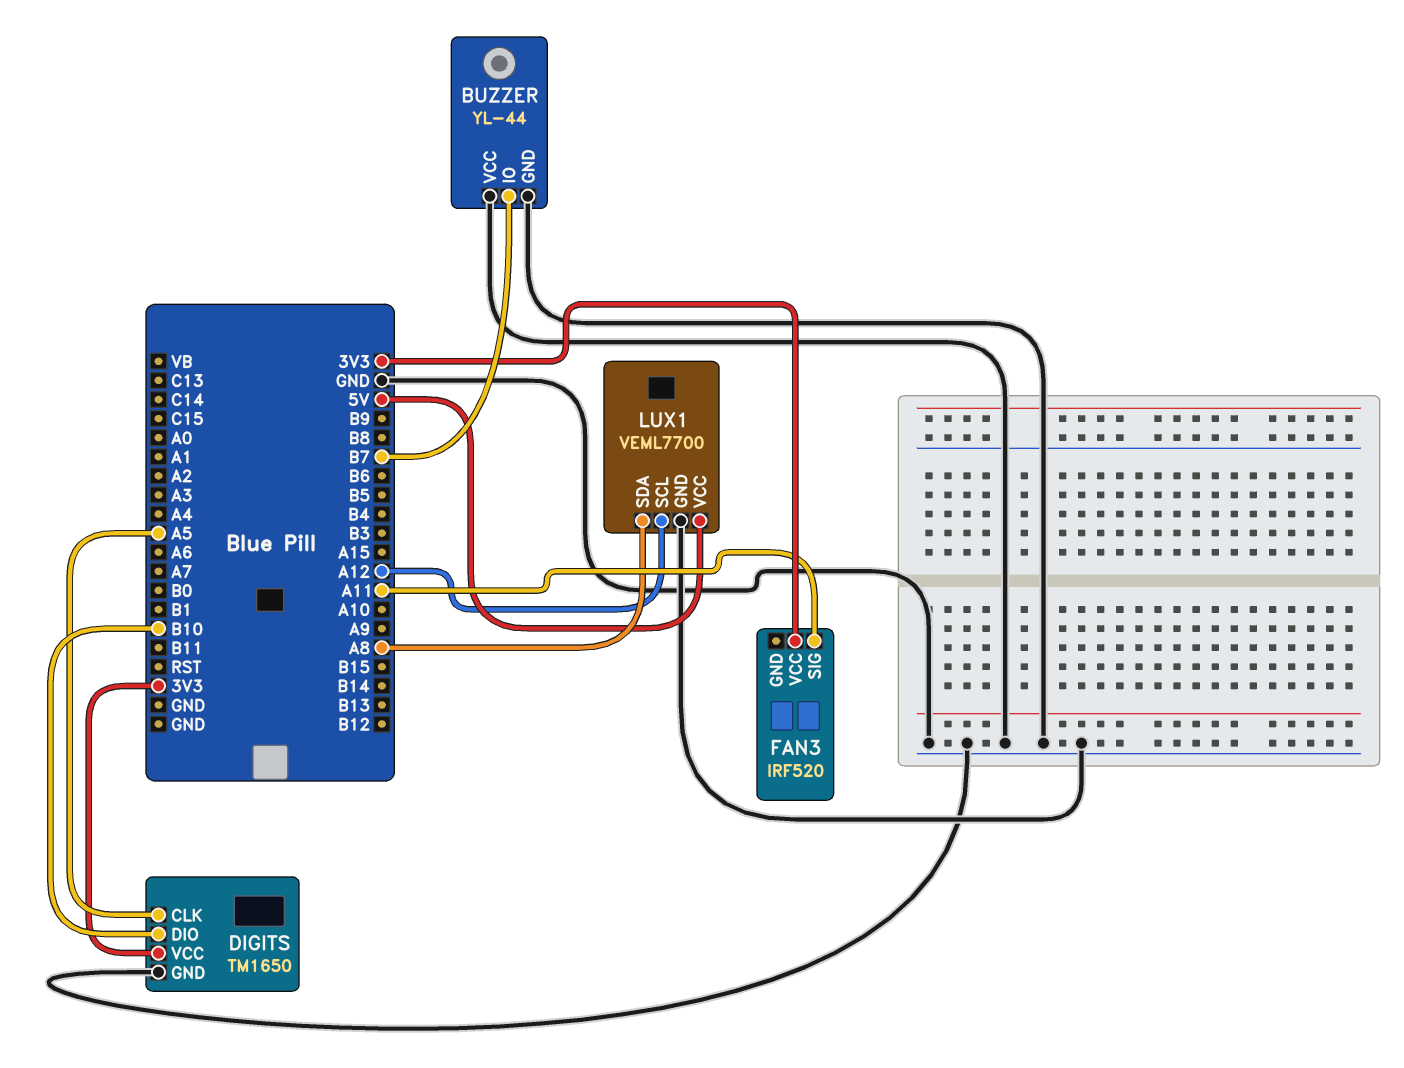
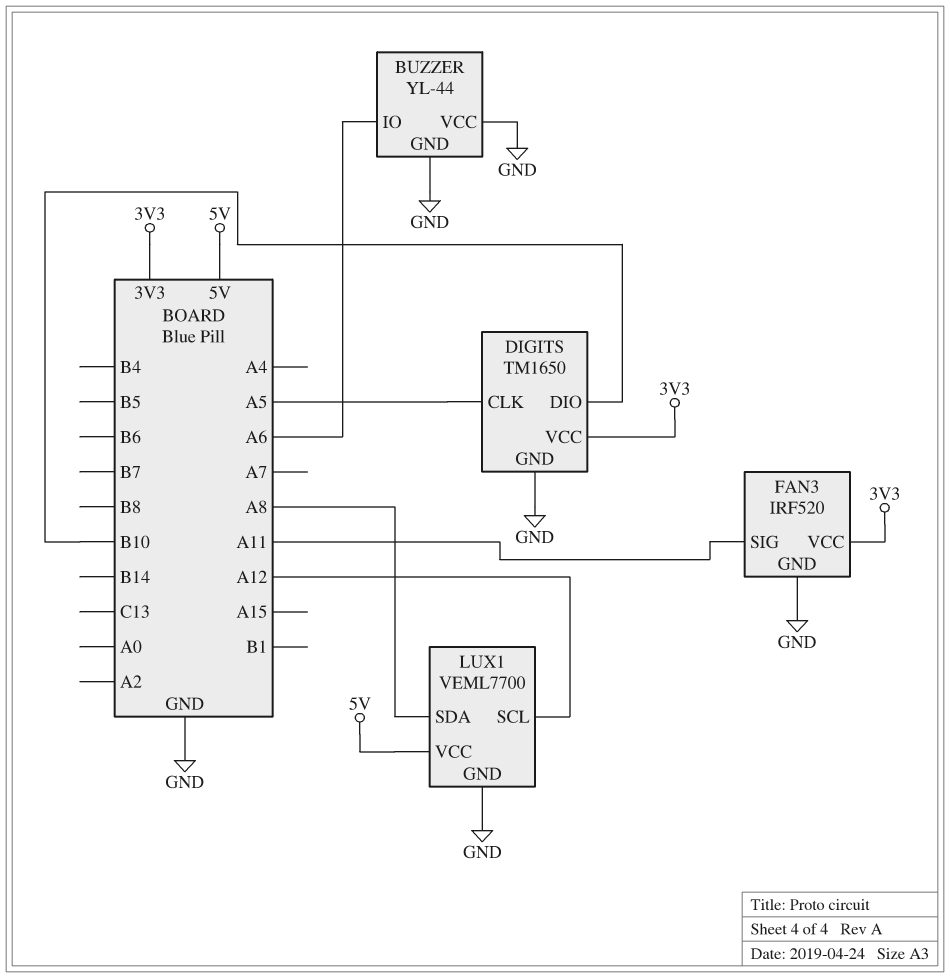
BUZZER pin IO: B7 -> A6
FAN3 pin GND: none -> GND

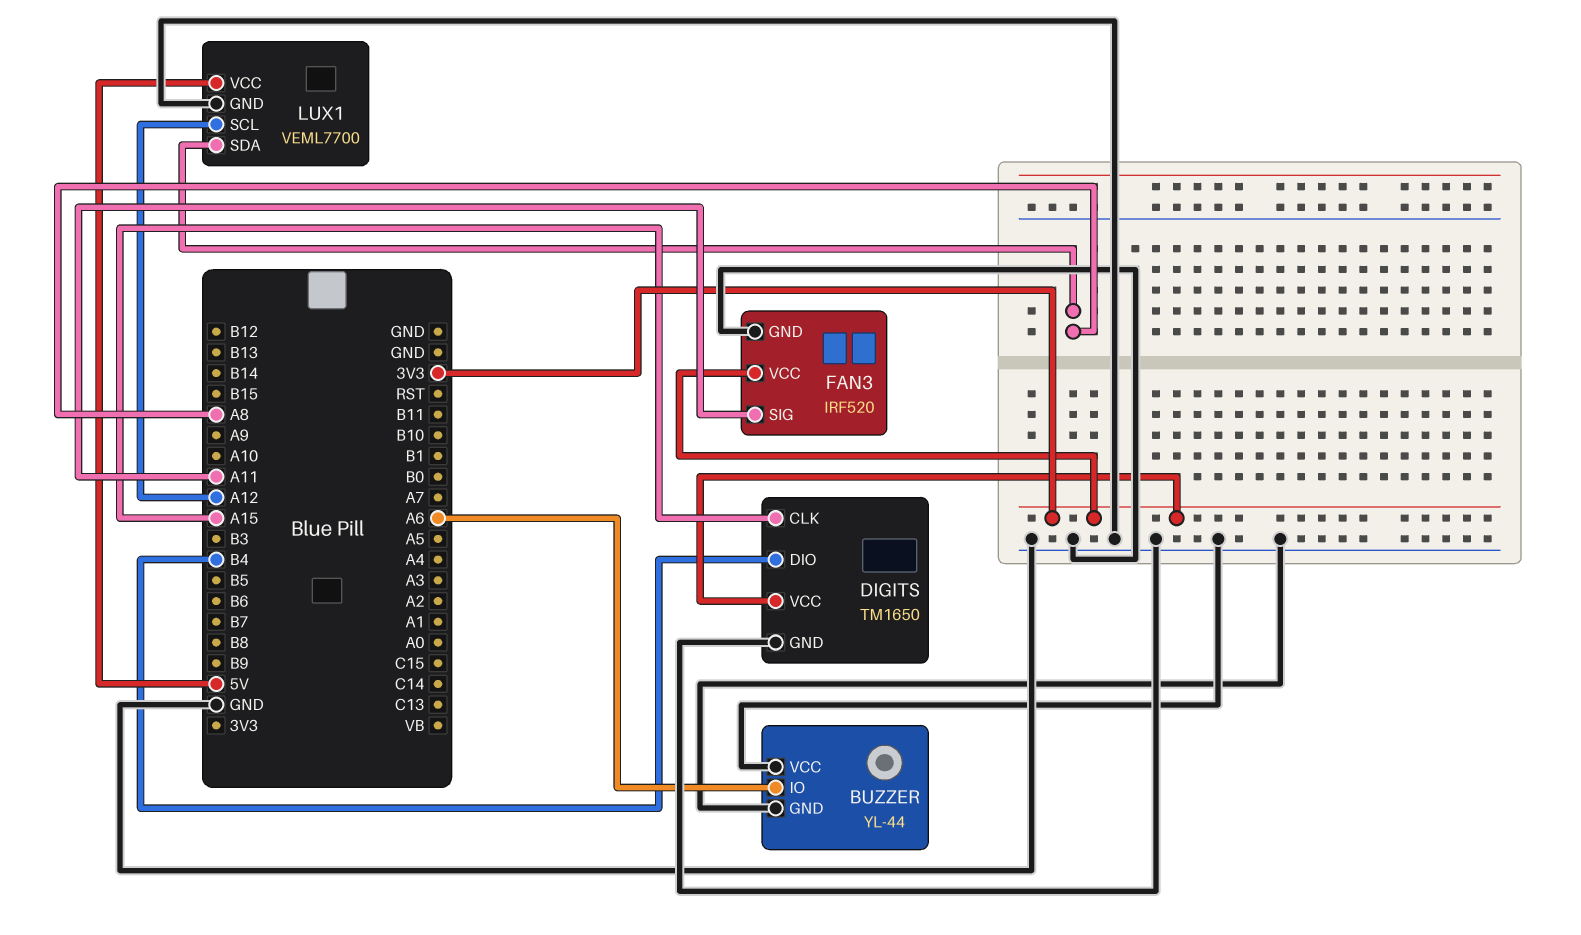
DIGITS pin CLK: A5 -> A15
DIGITS pin DIO: B10 -> B4

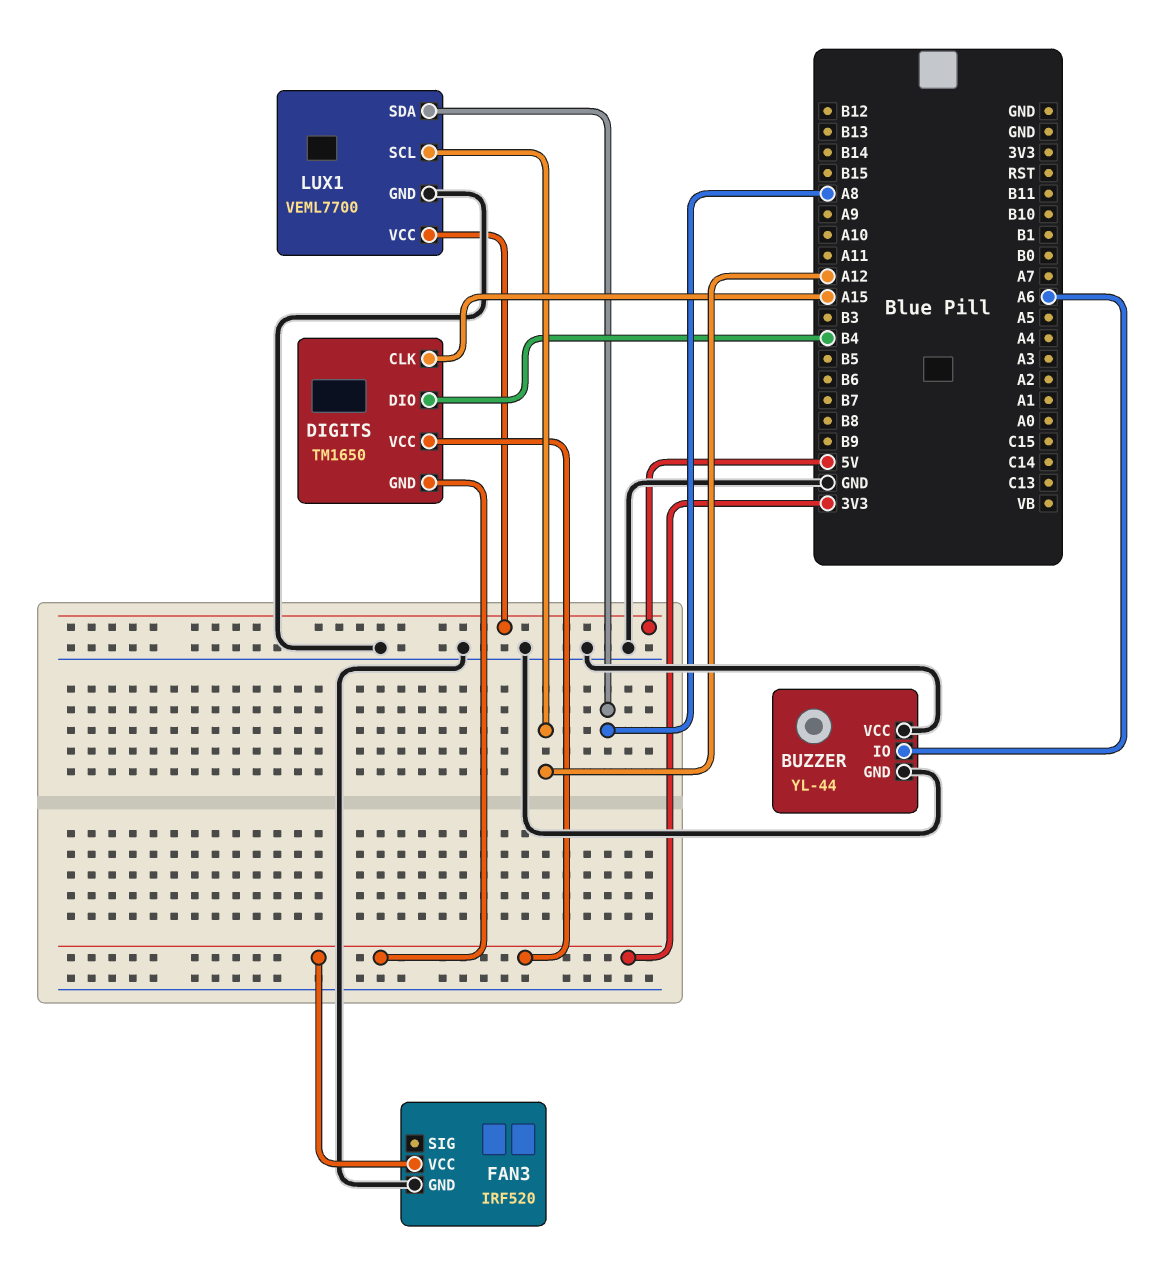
DIGITS pin GND: GND -> 3V3
FAN3 pin SIG: A11 -> none

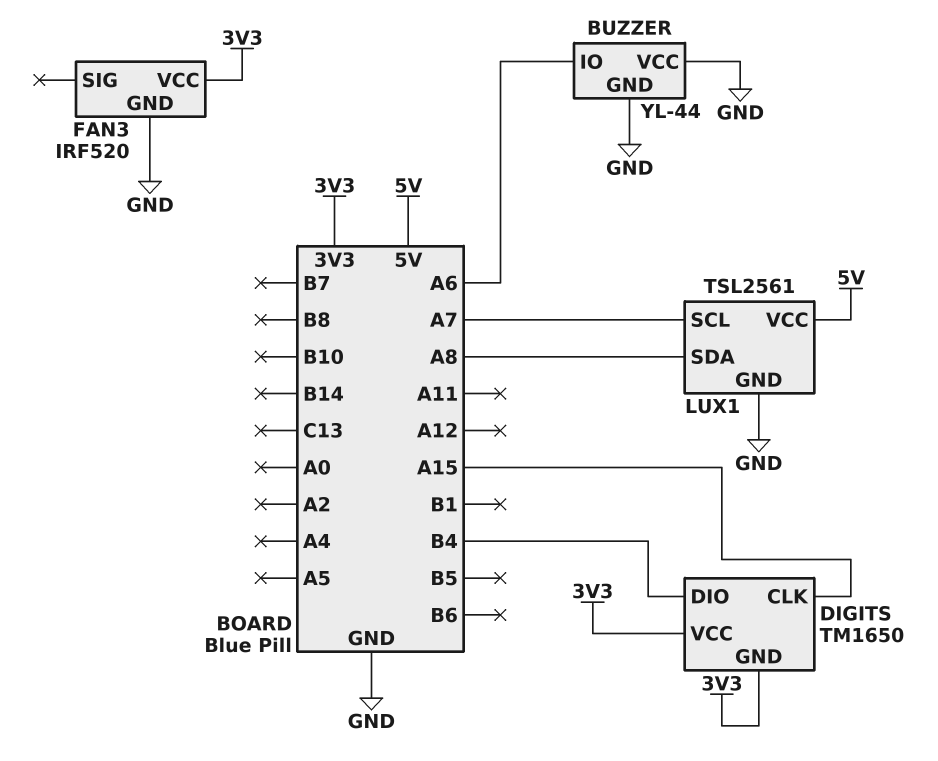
LUX1: VEML7700 -> TSL2561
LUX1 pin SCL: A12 -> A7

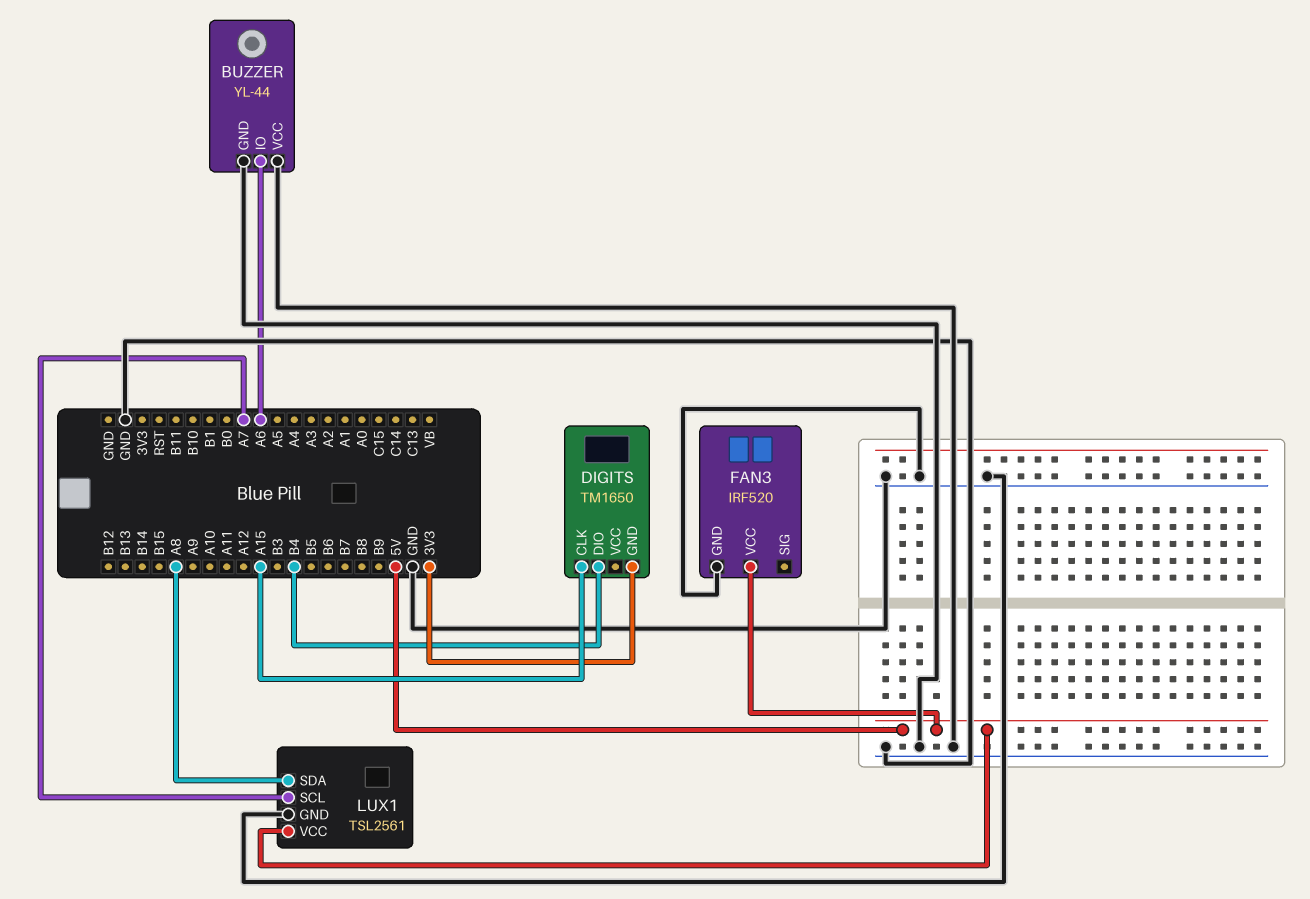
DIGITS pin VCC: 3V3 -> none
FAN3 pin VCC: 3V3 -> 5V

